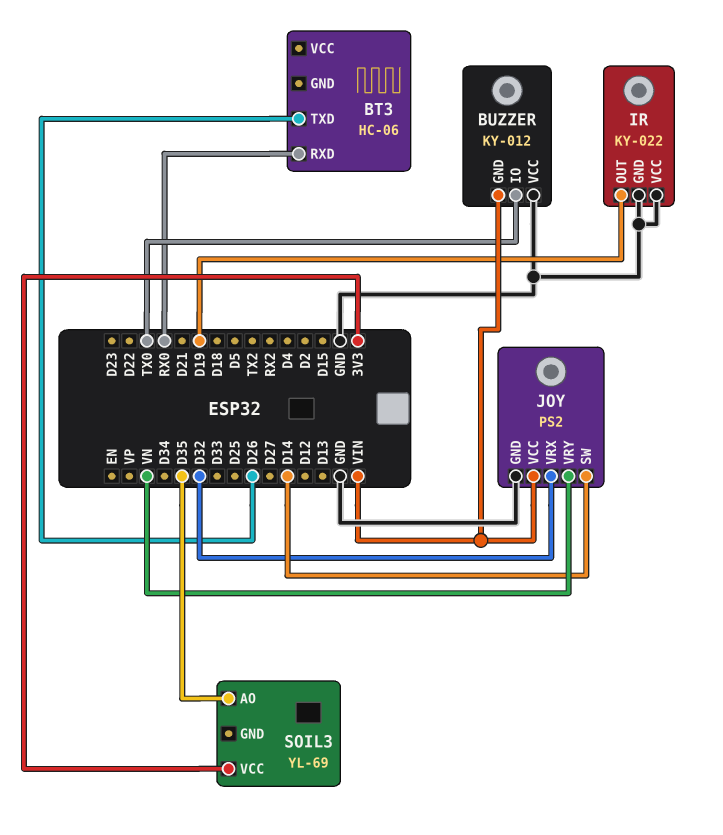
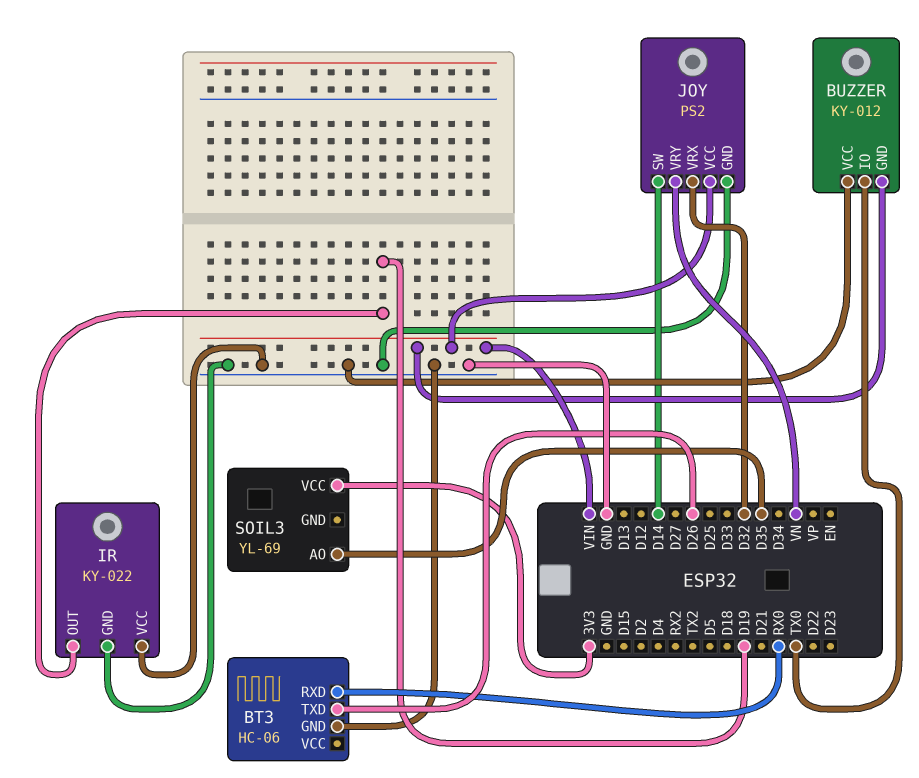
BT3 pin GND: none -> GND

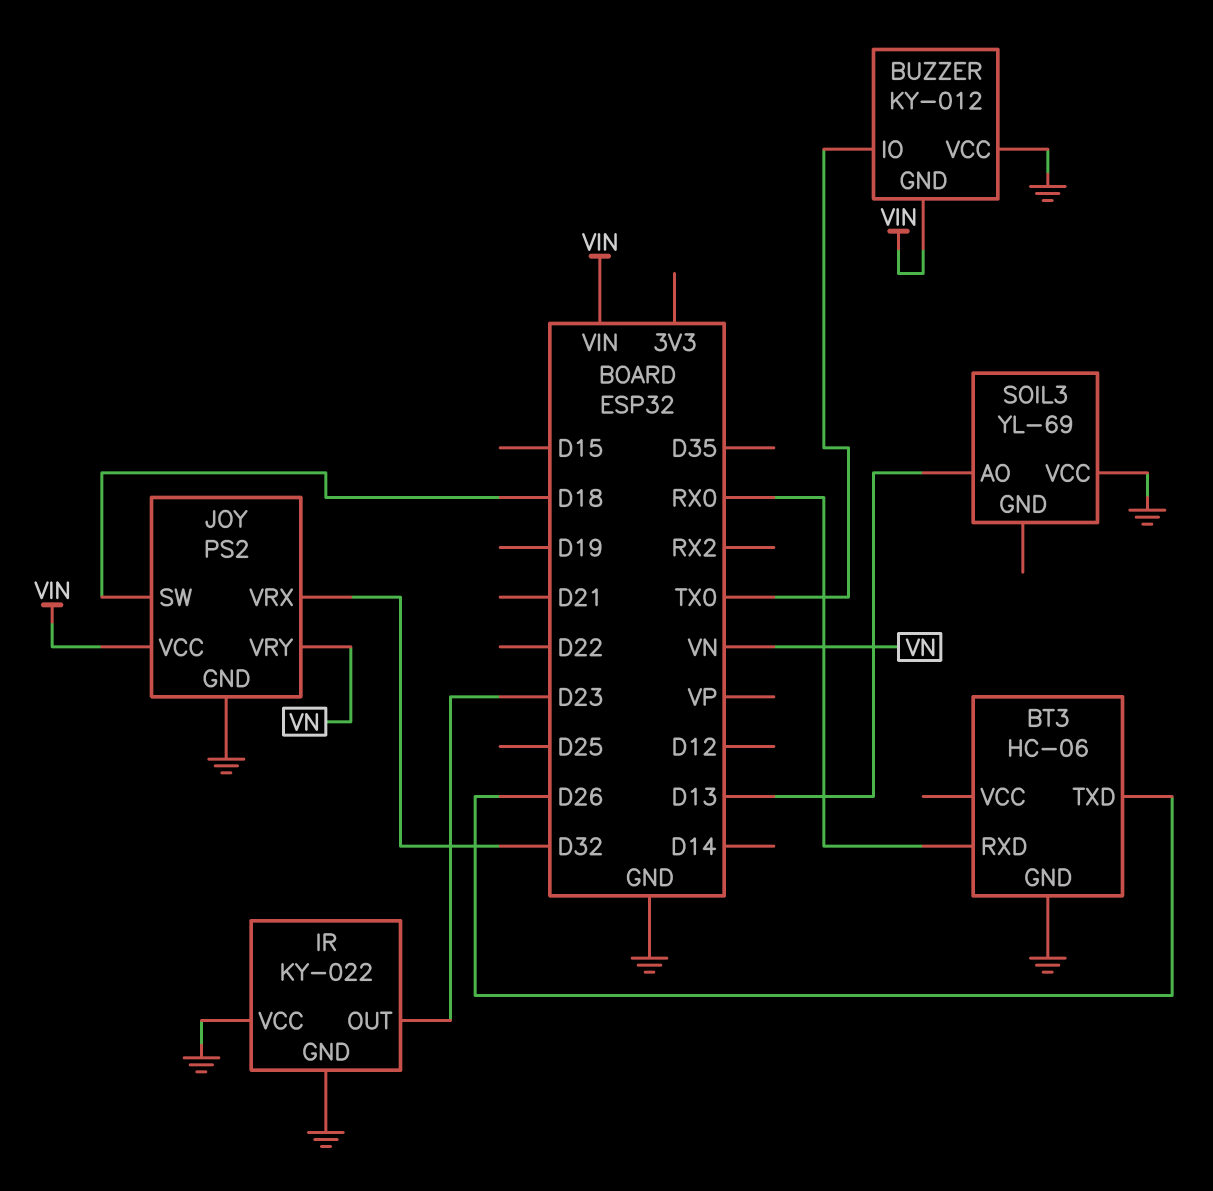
IR pin OUT: D19 -> D23
JOY pin SW: D14 -> D18
SOIL3 pin AO: D35 -> D13
SOIL3 pin VCC: 3V3 -> GND

